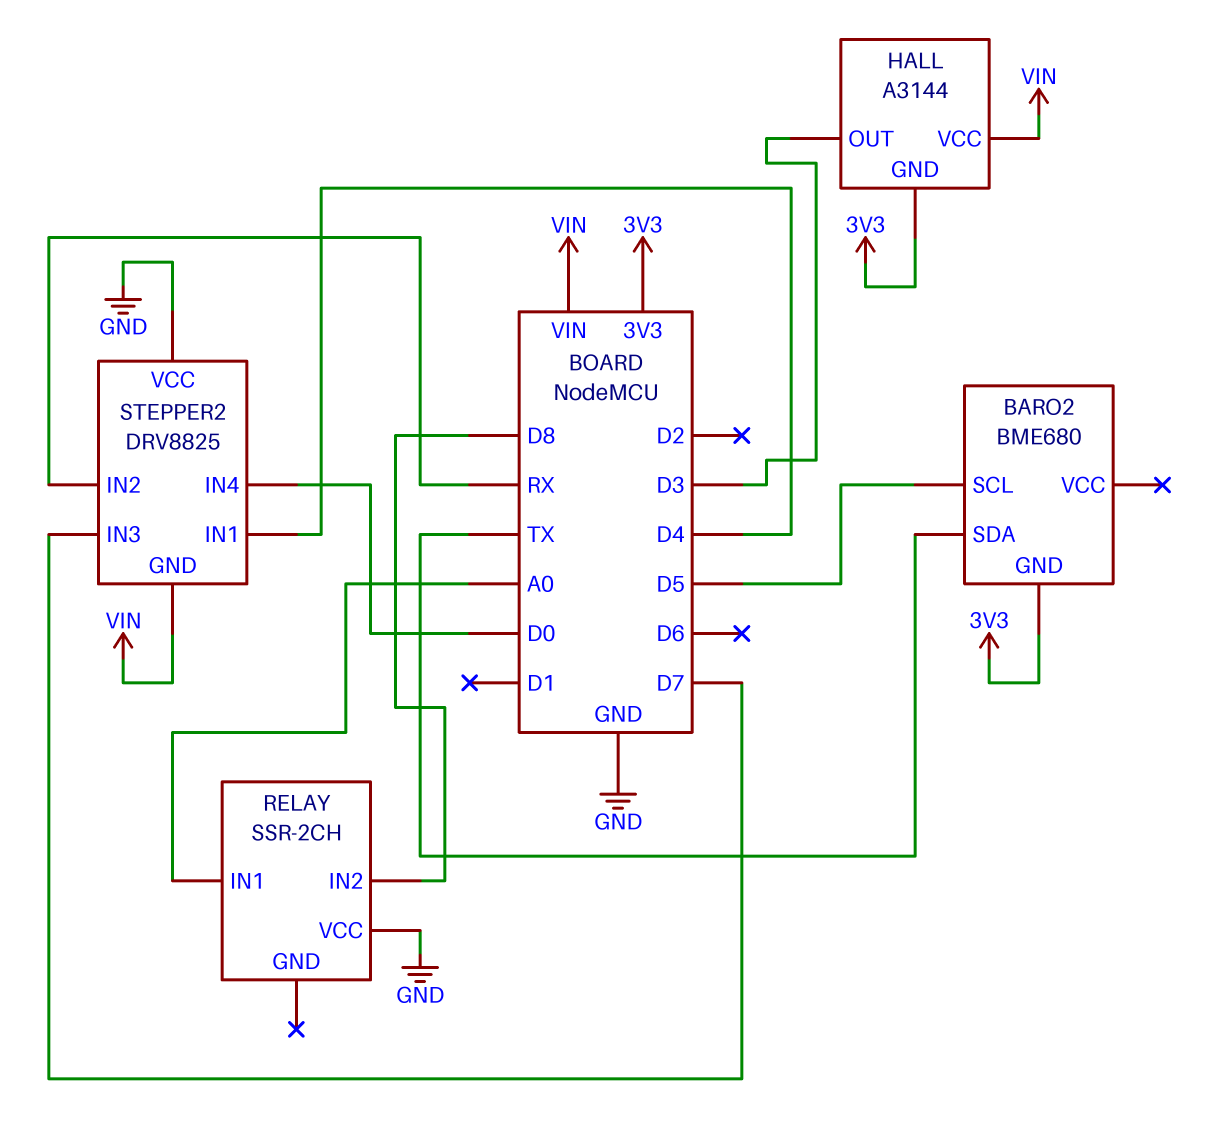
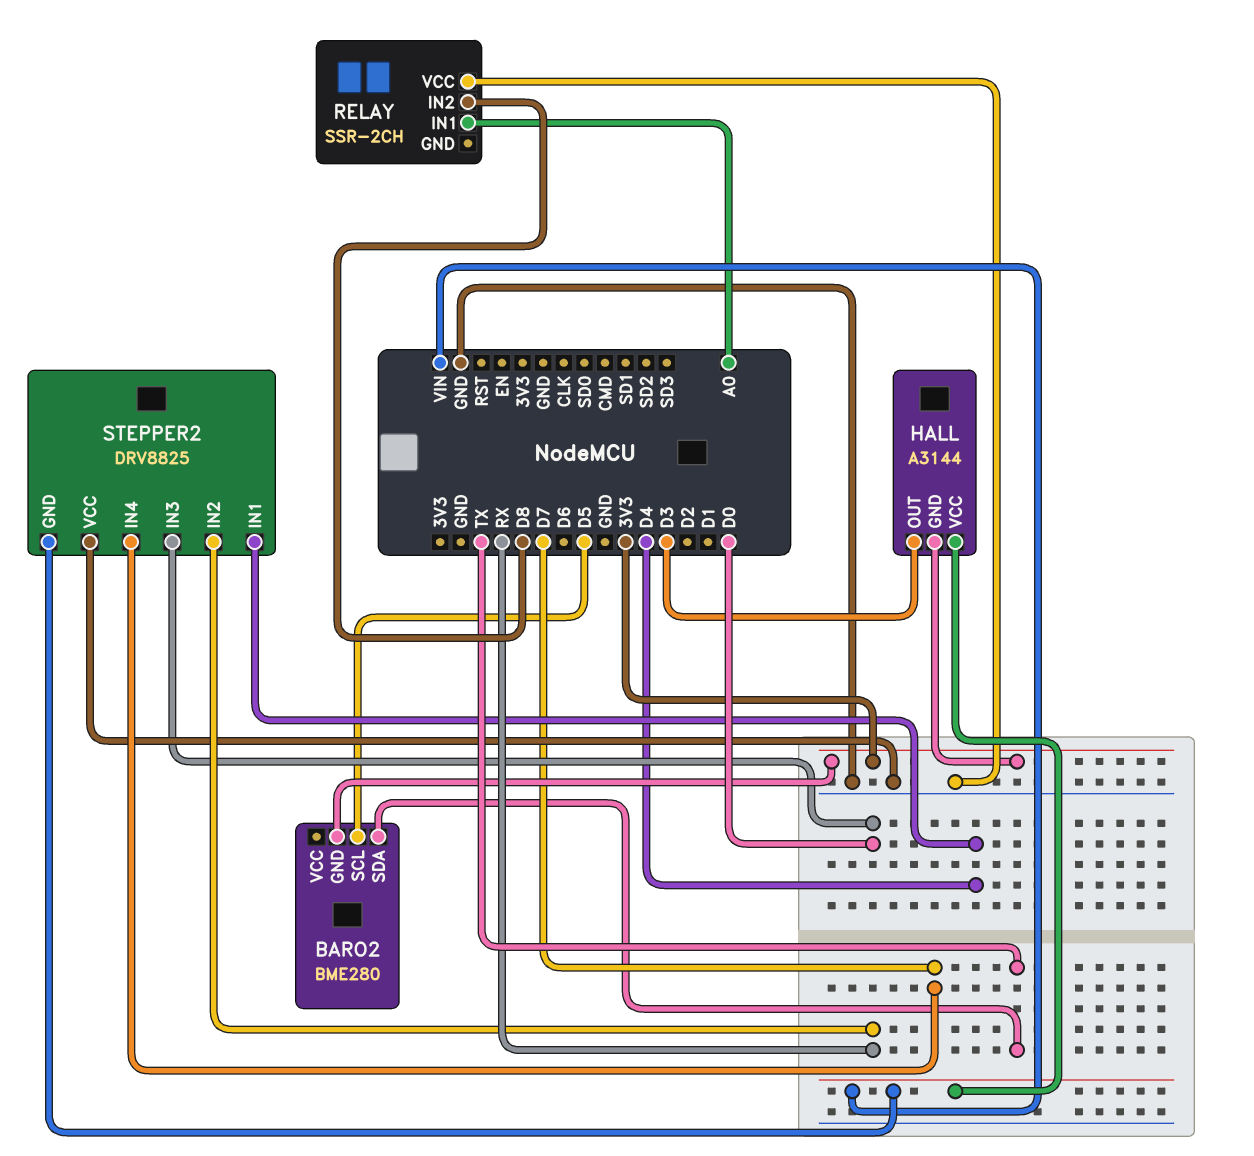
BARO2: BME680 -> BME280
STEPPER2 pin IN3: D7 -> D0
STEPPER2 pin IN4: D0 -> D7

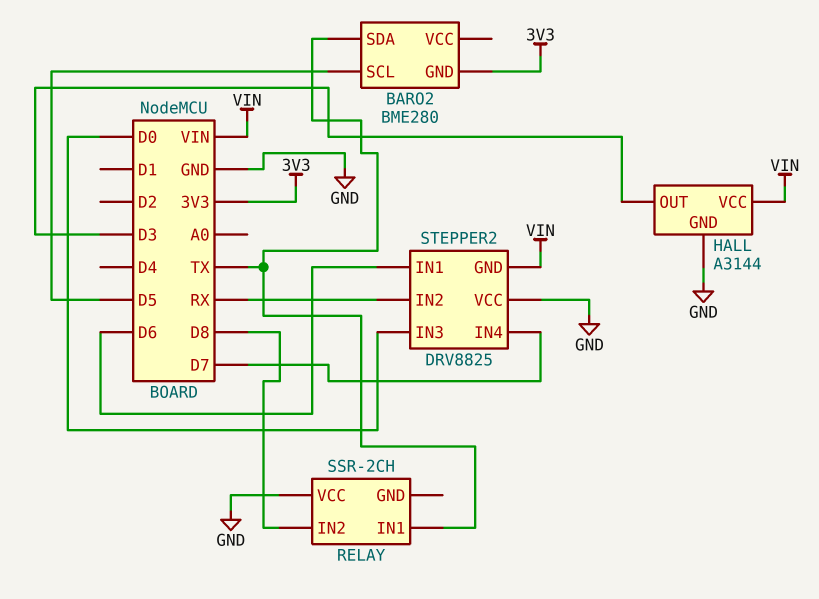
HALL pin GND: 3V3 -> GND
RELAY pin IN1: A0 -> TX
STEPPER2 pin IN1: D4 -> D6

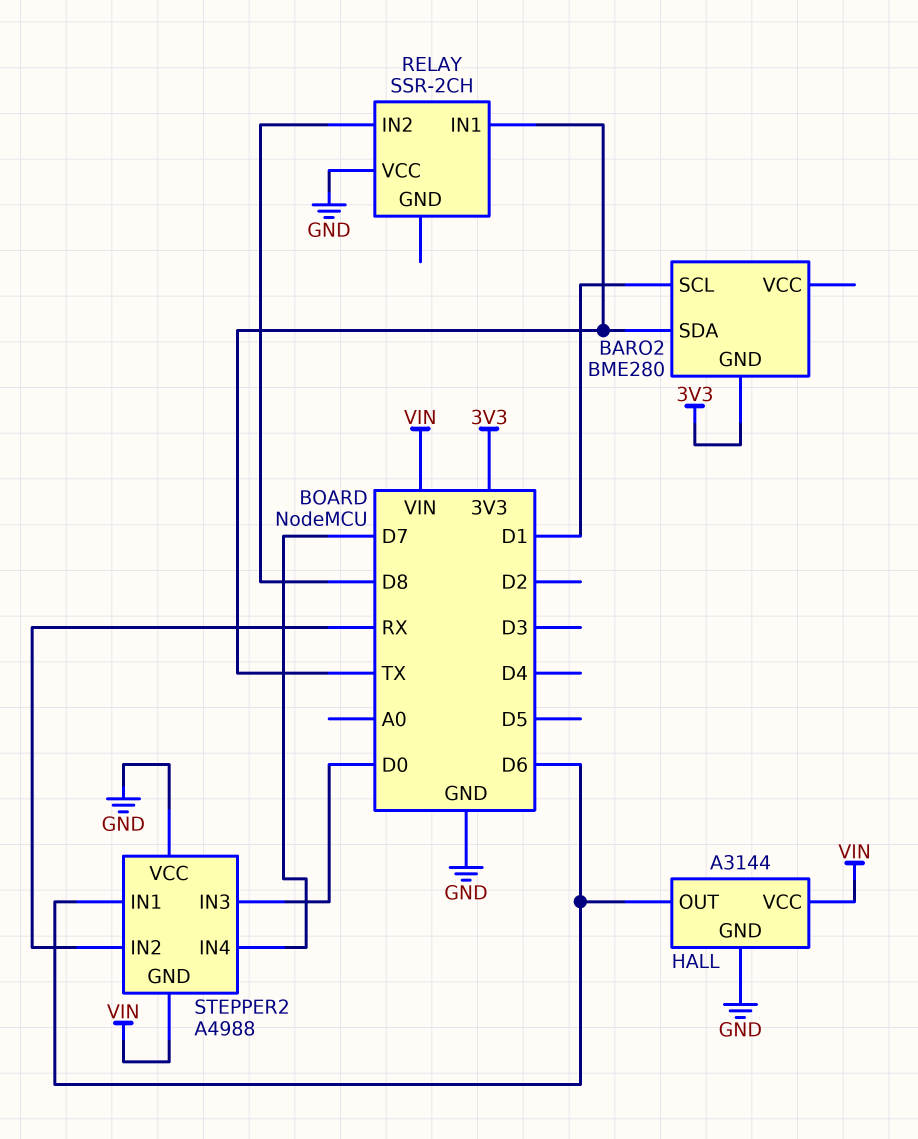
BARO2 pin SCL: D5 -> D1
HALL pin OUT: D3 -> D6
STEPPER2: DRV8825 -> A4988

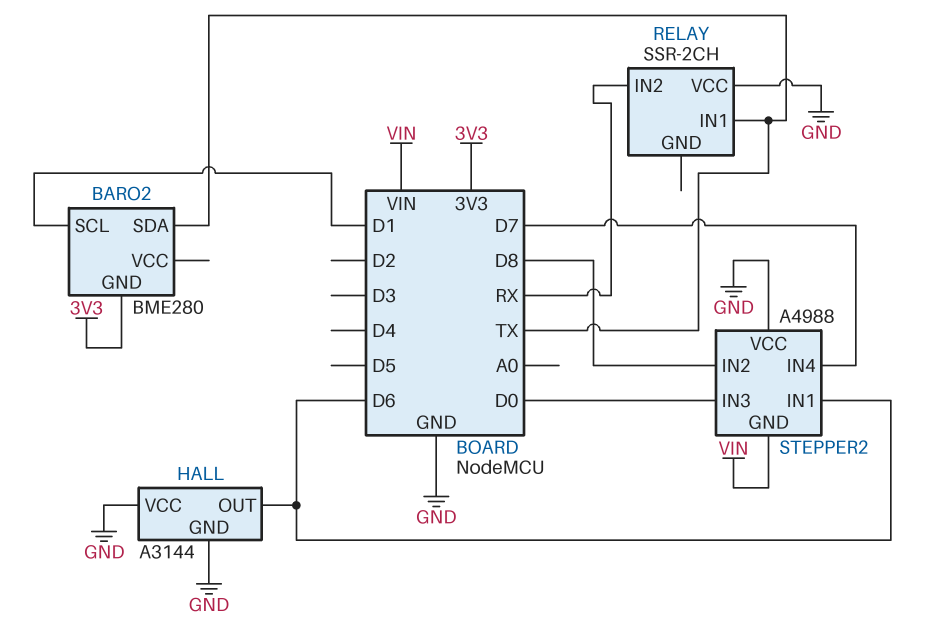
HALL pin VCC: VIN -> GND
RELAY pin IN2: D8 -> RX
STEPPER2 pin IN2: RX -> D8

